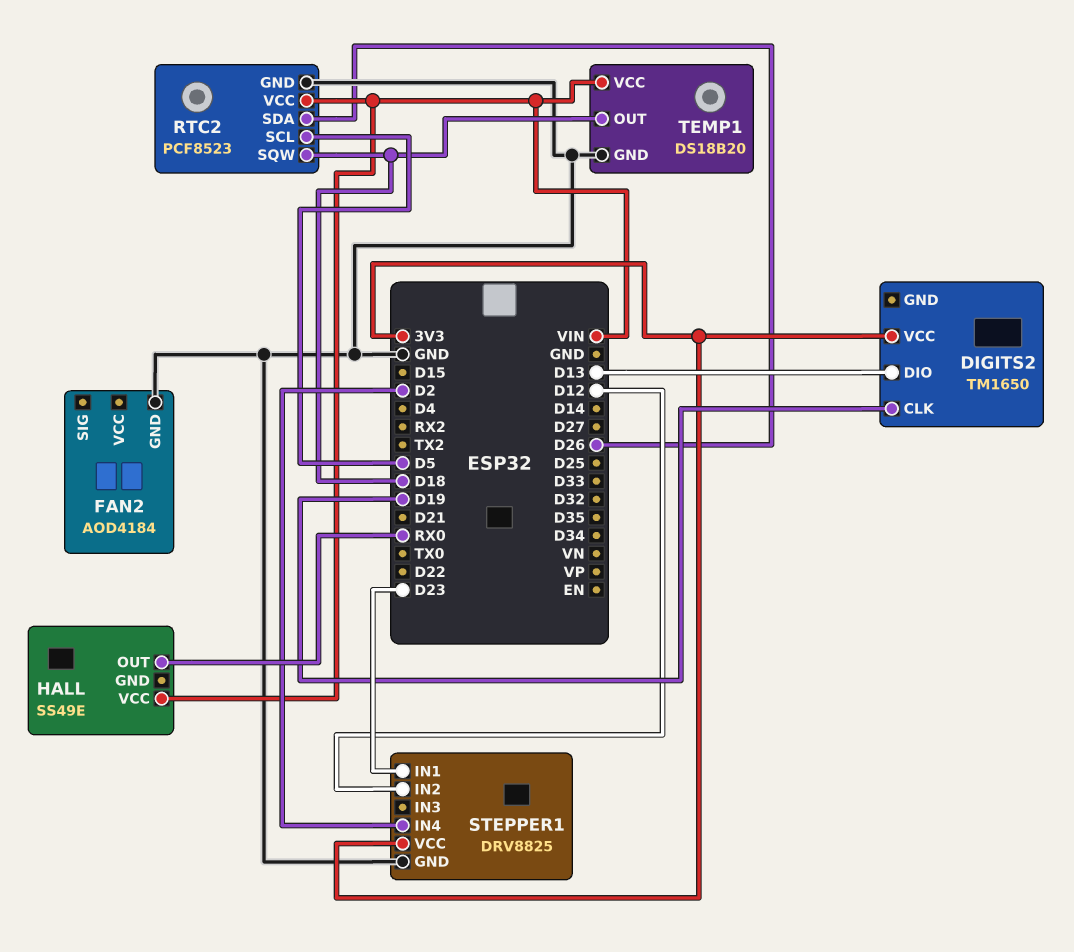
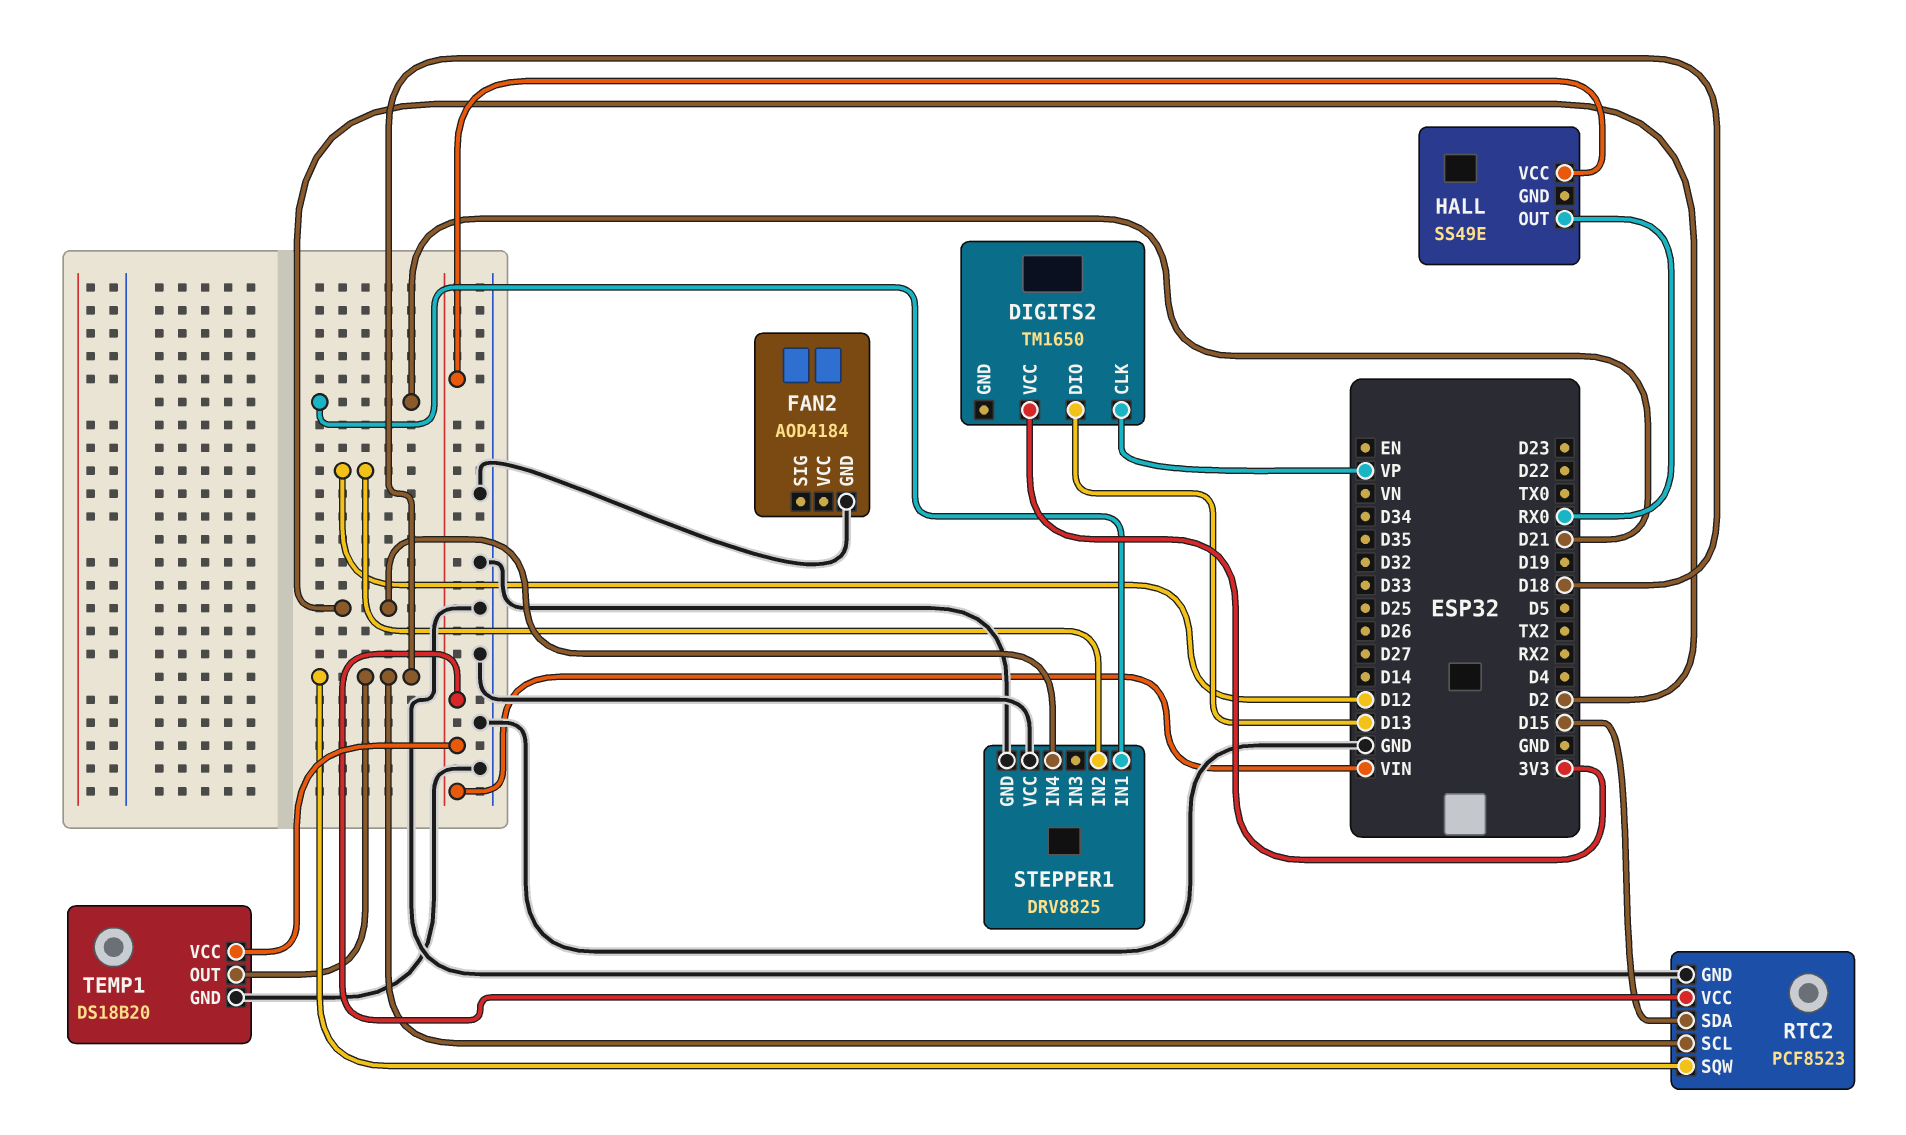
DIGITS2 pin CLK: D19 -> VP
RTC2 pin SCL: D5 -> D18
RTC2 pin SDA: D26 -> D15
STEPPER1 pin IN1: D23 -> D21
STEPPER1 pin VCC: 3V3 -> GND

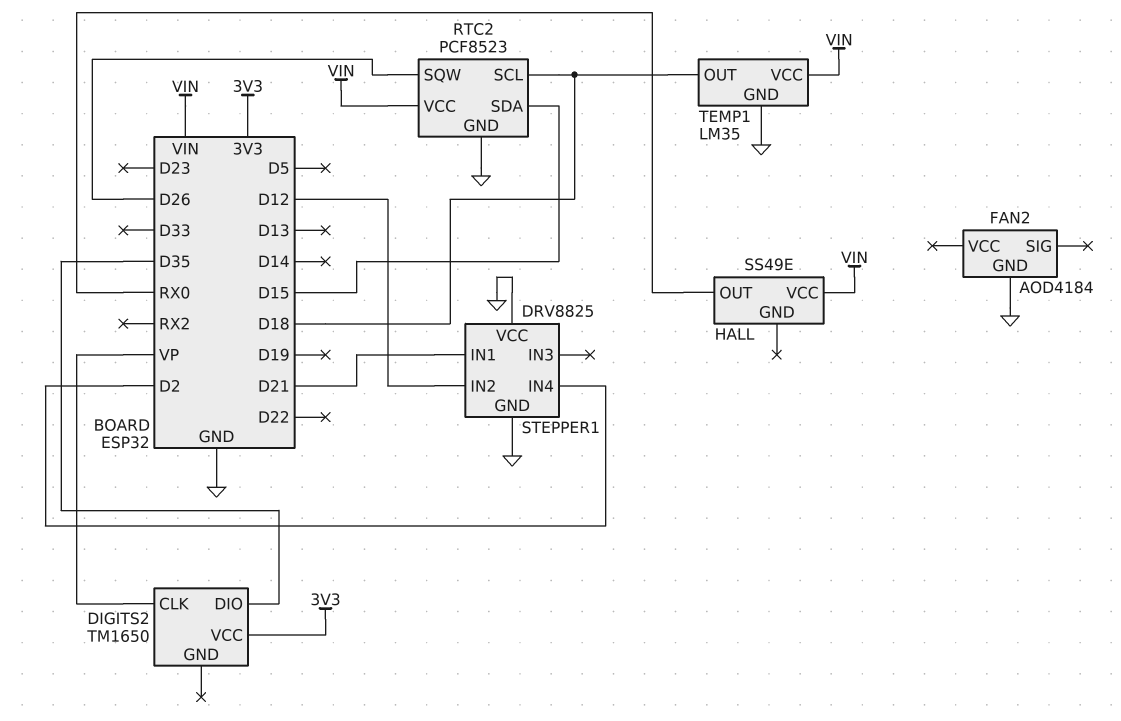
DIGITS2 pin DIO: D13 -> D35
RTC2 pin SQW: D18 -> D26
TEMP1: DS18B20 -> LM35

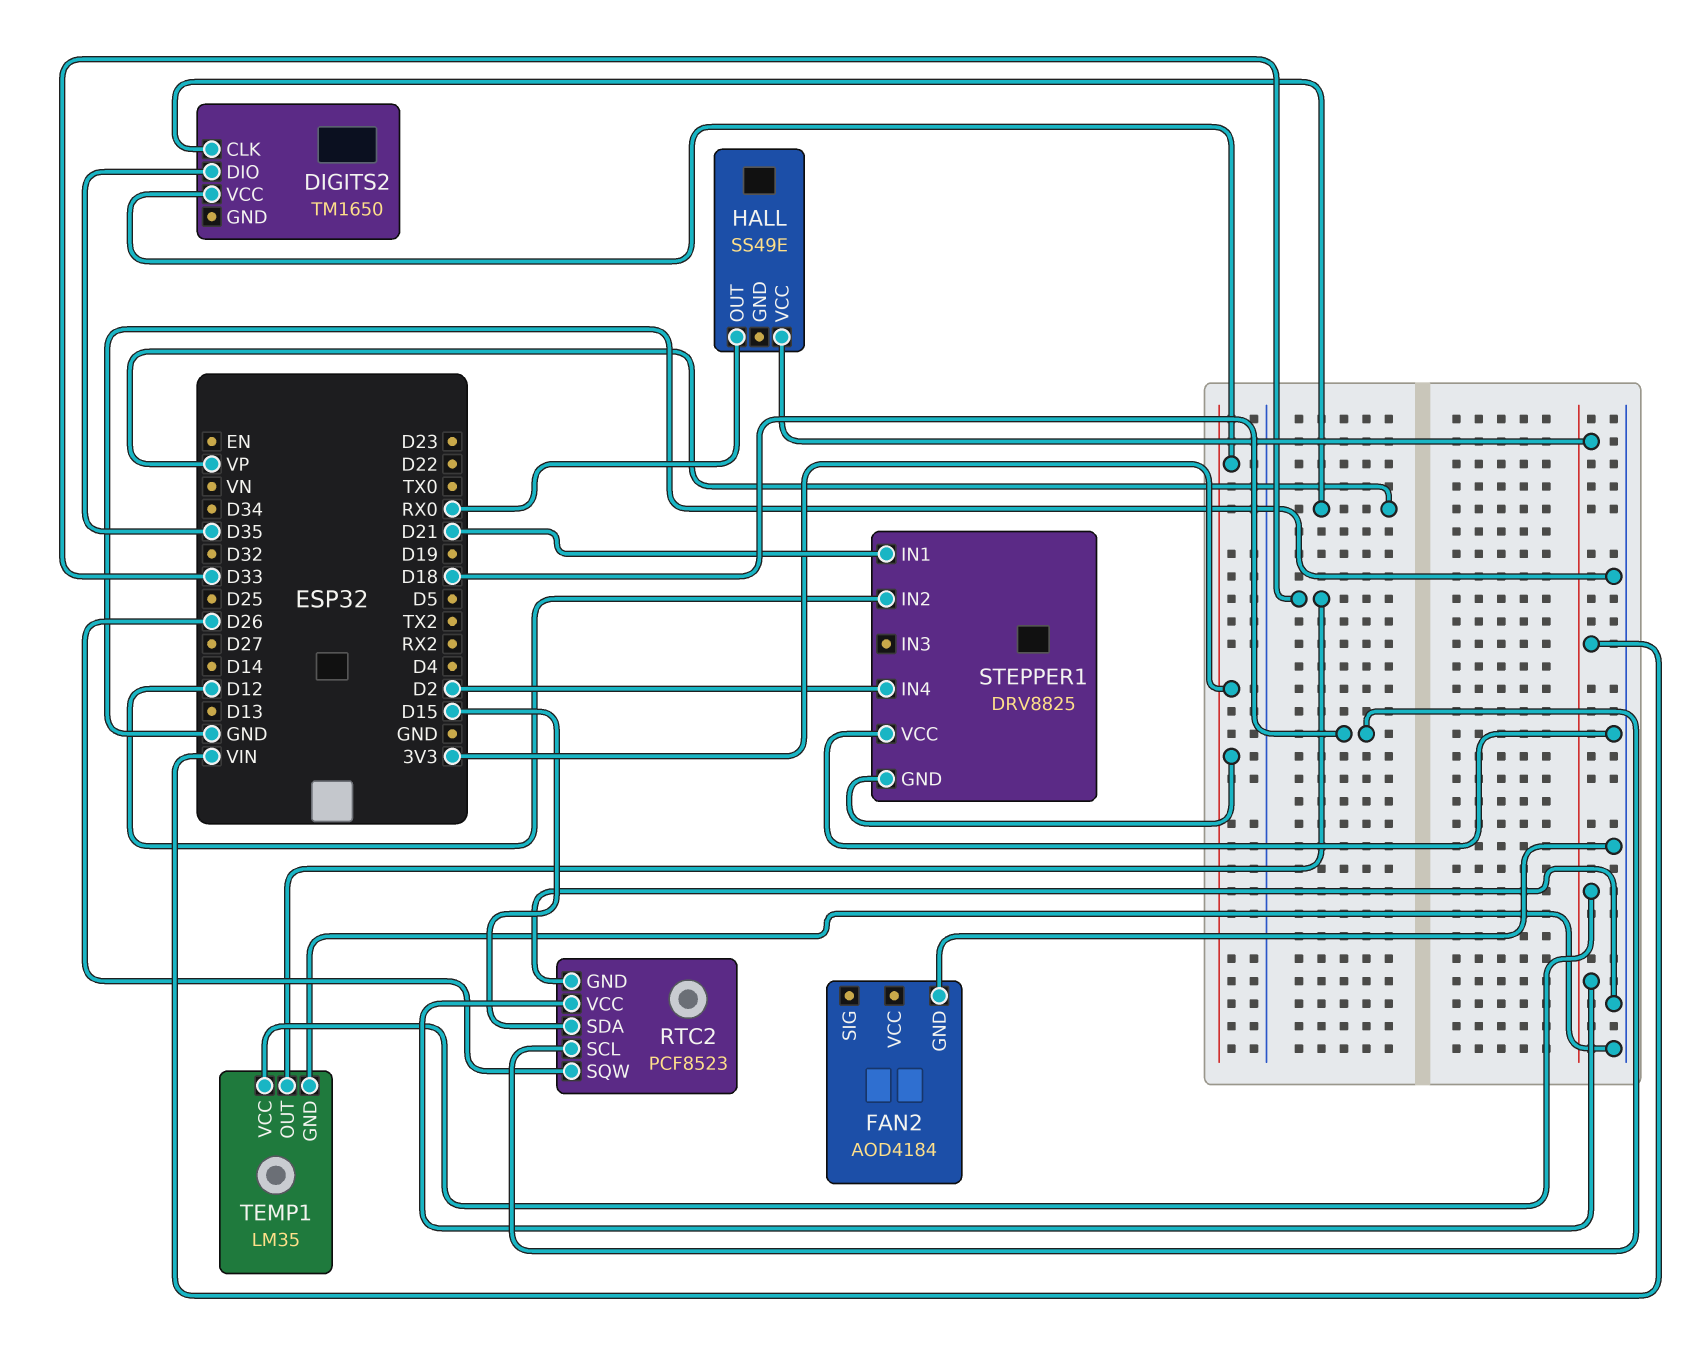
STEPPER1 pin GND: GND -> 3V3
TEMP1 pin OUT: D18 -> D33

